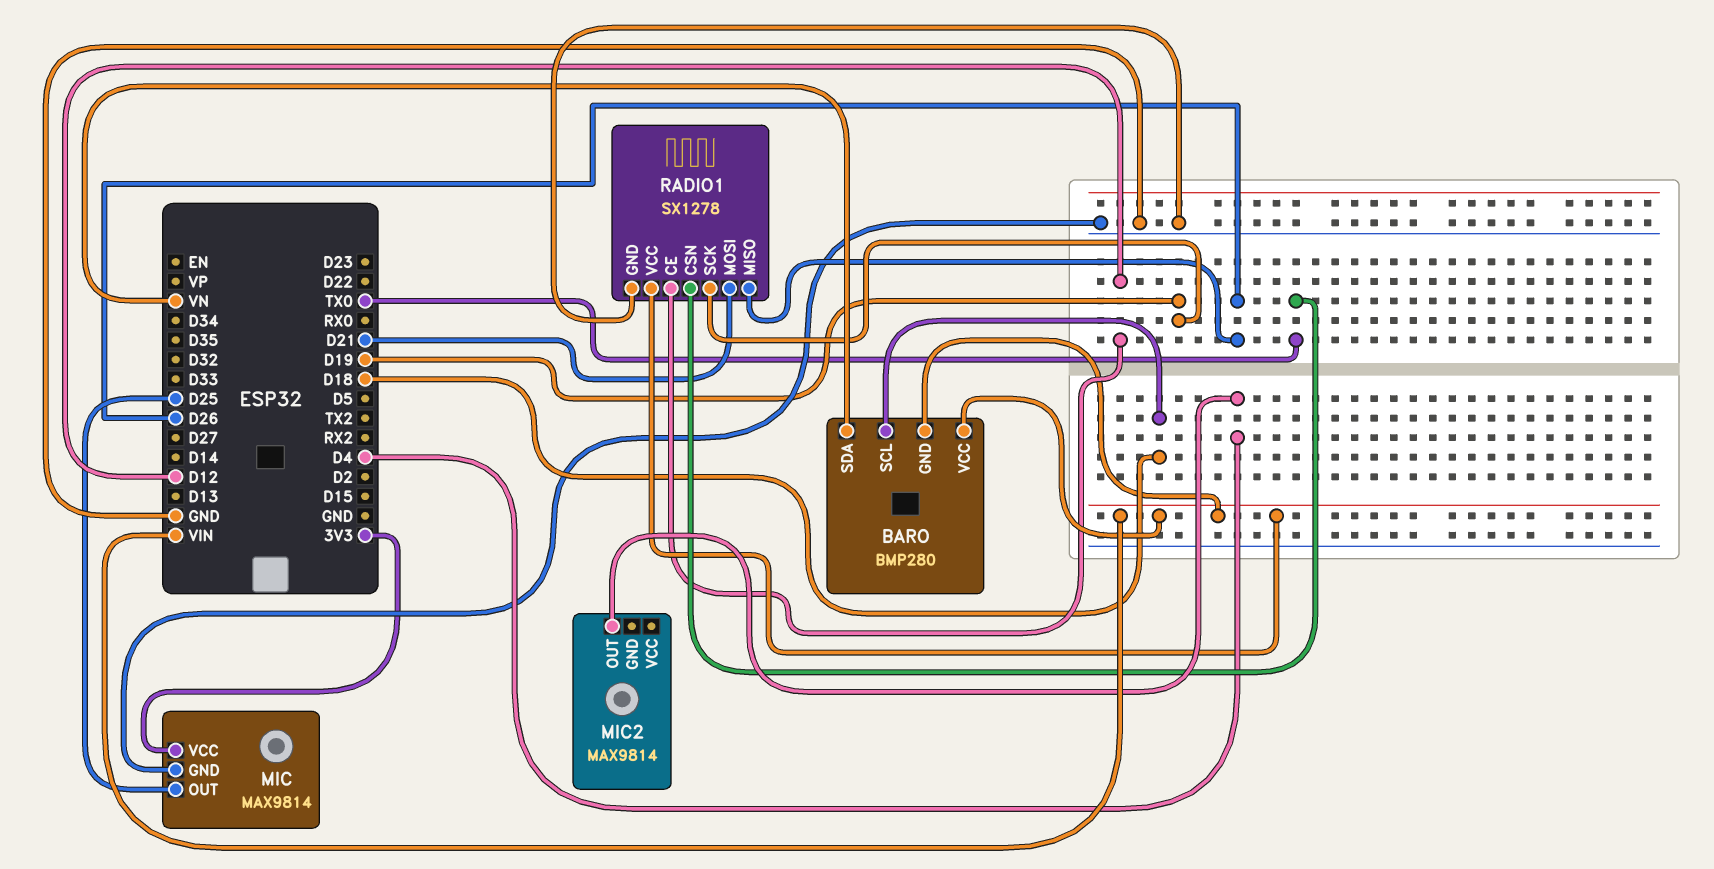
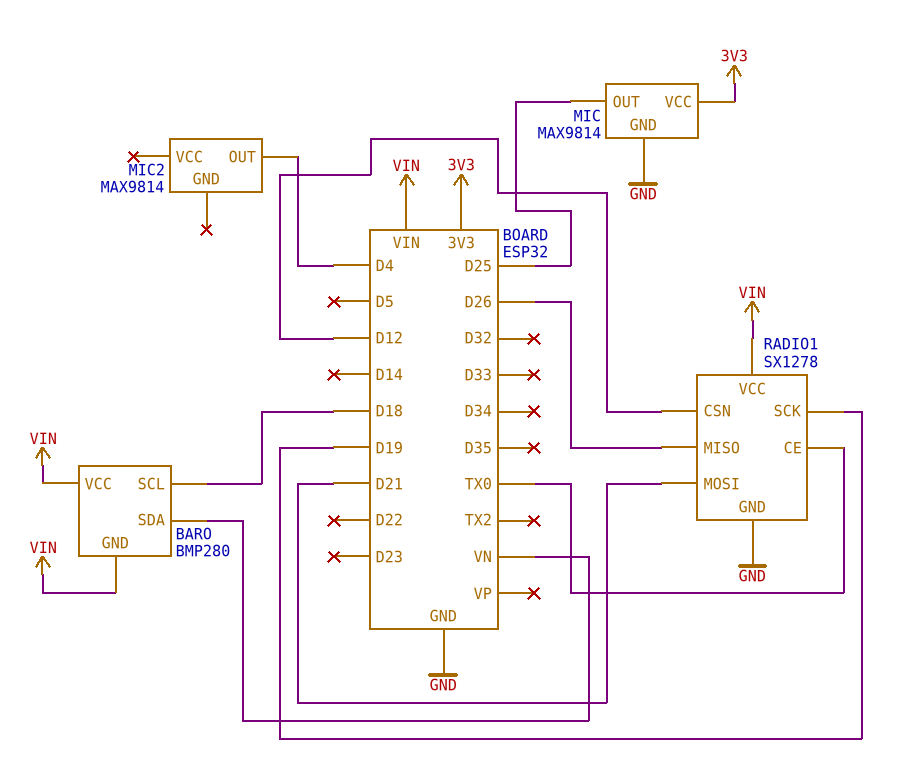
RADIO1 pin CE: D12 -> TX0
RADIO1 pin CSN: TX0 -> D12

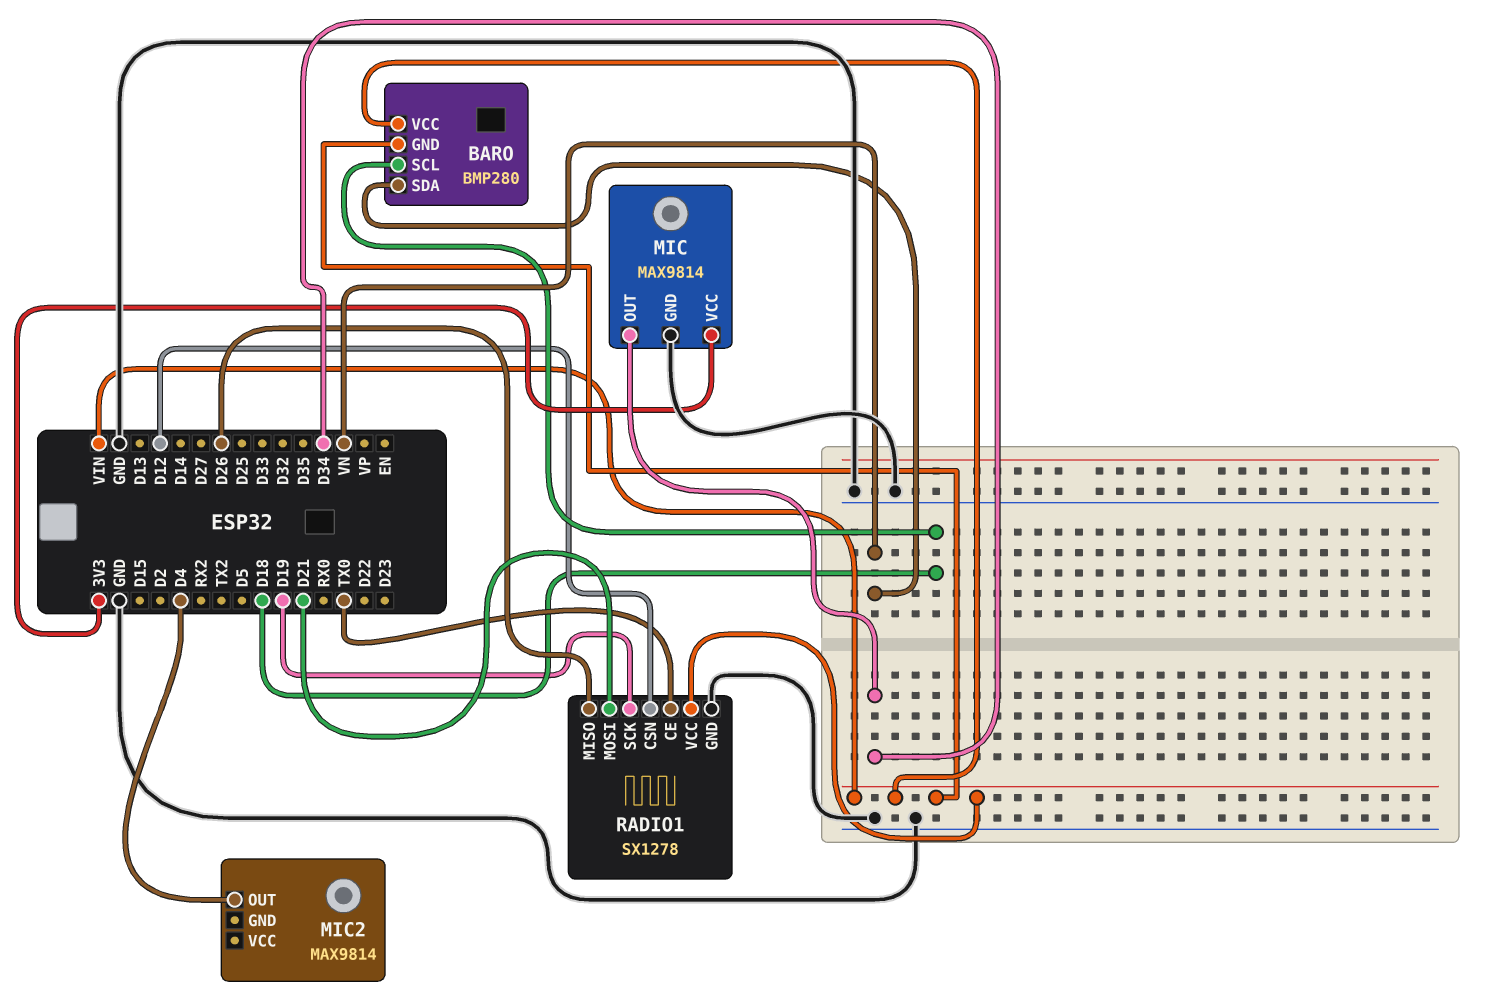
MIC pin OUT: D25 -> D34

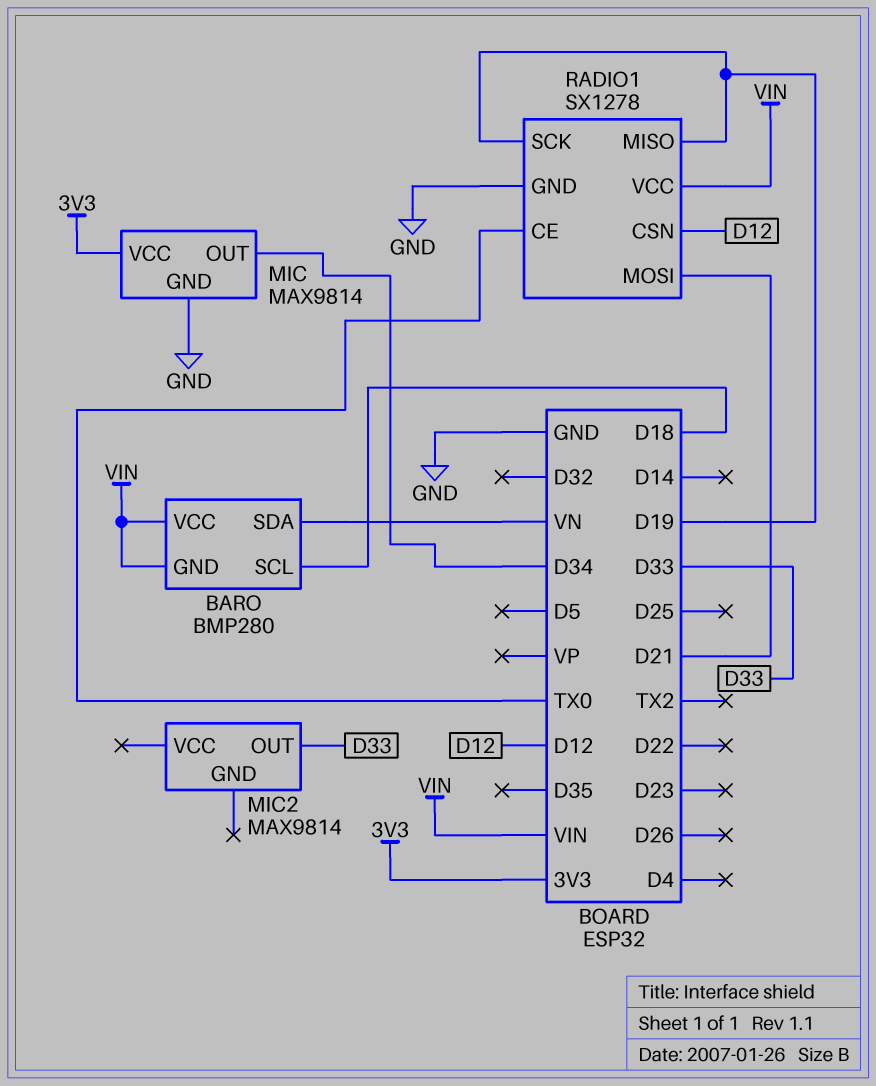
MIC2 pin OUT: D4 -> D33
RADIO1 pin MISO: D26 -> D19

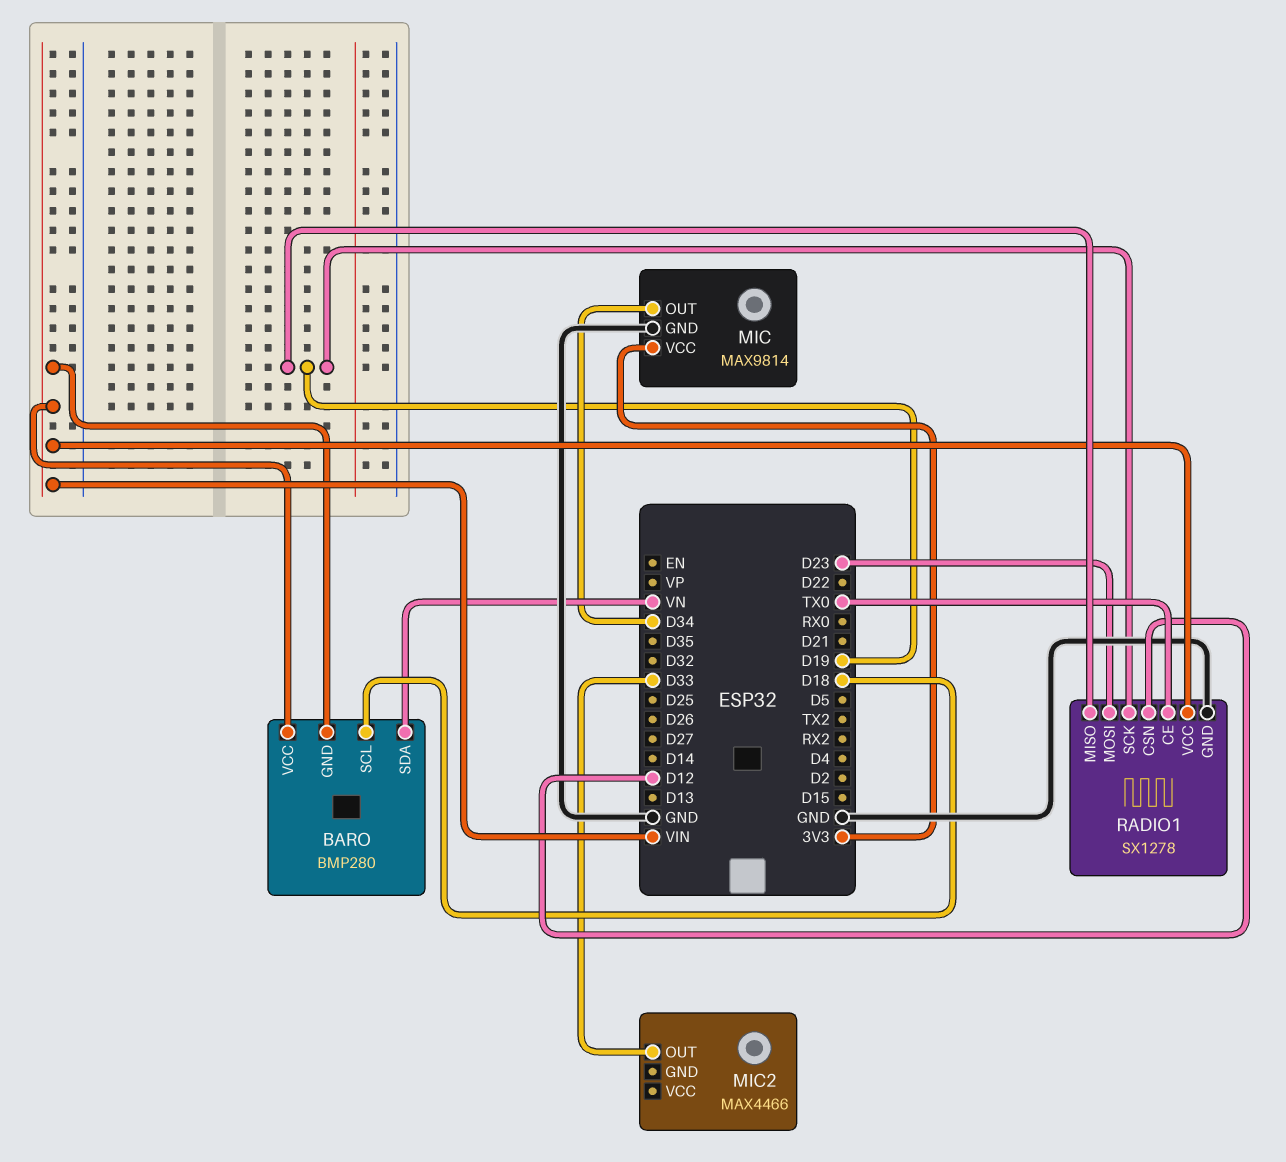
MIC2: MAX9814 -> MAX4466
RADIO1 pin MOSI: D21 -> D23

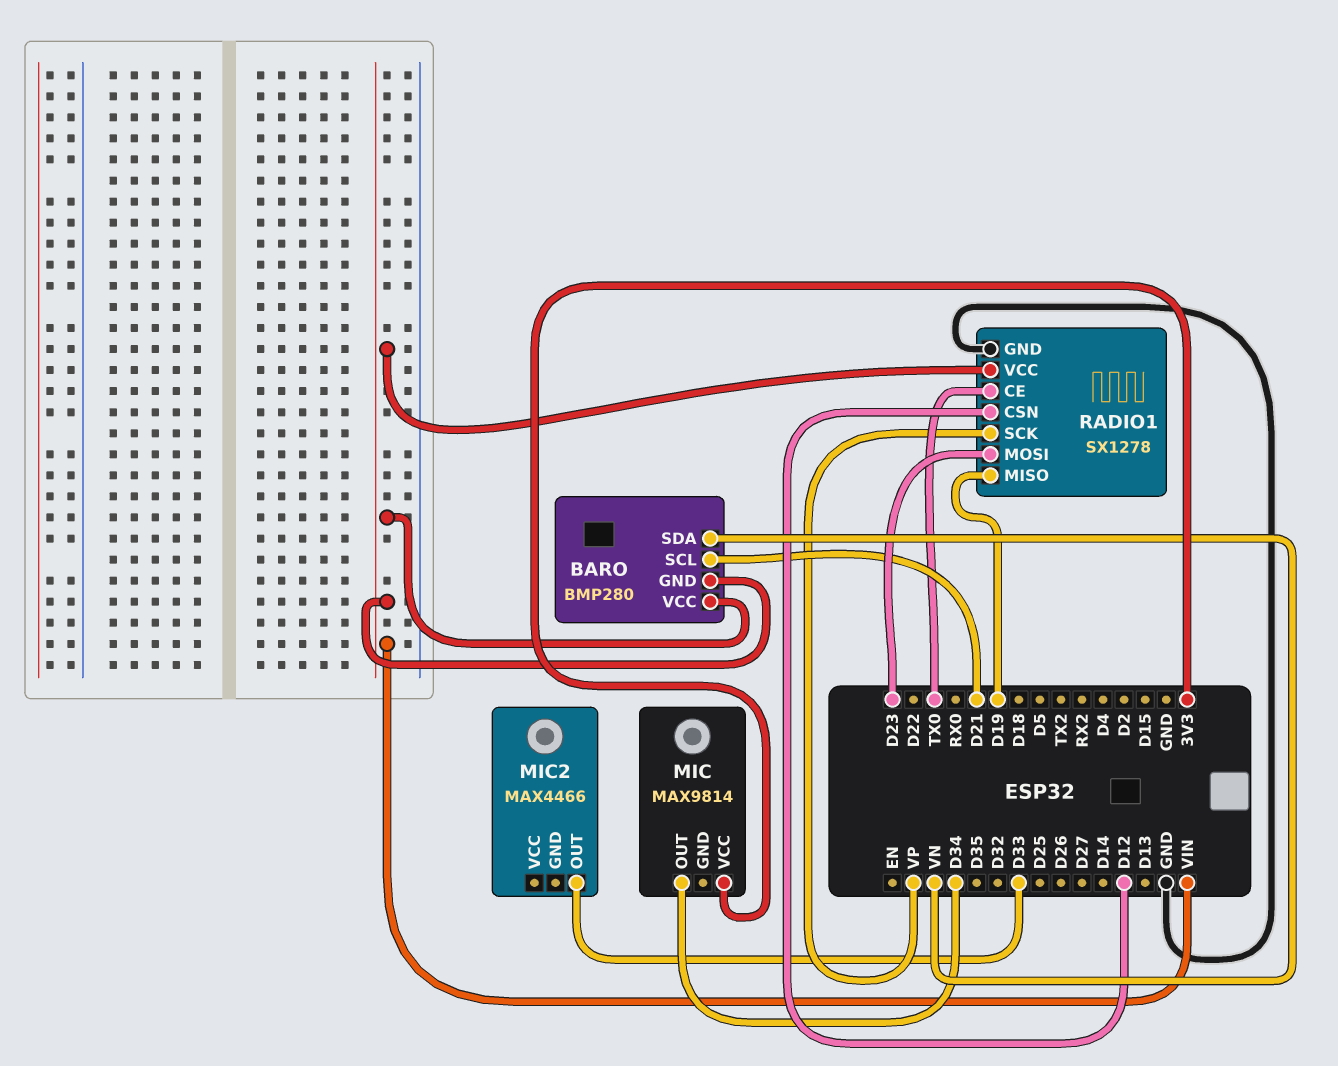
BARO pin SCL: D18 -> D21
MIC pin GND: GND -> none
RADIO1 pin SCK: D19 -> VP

